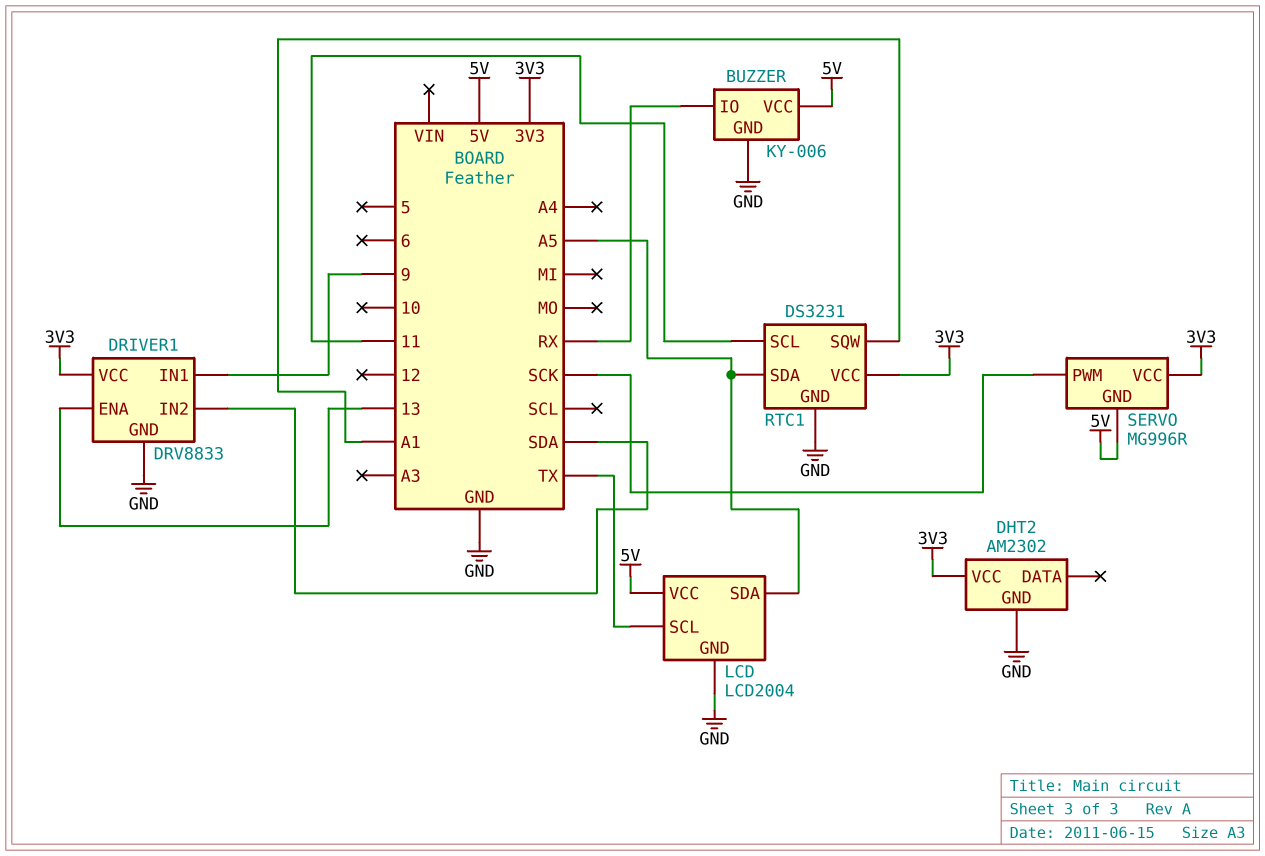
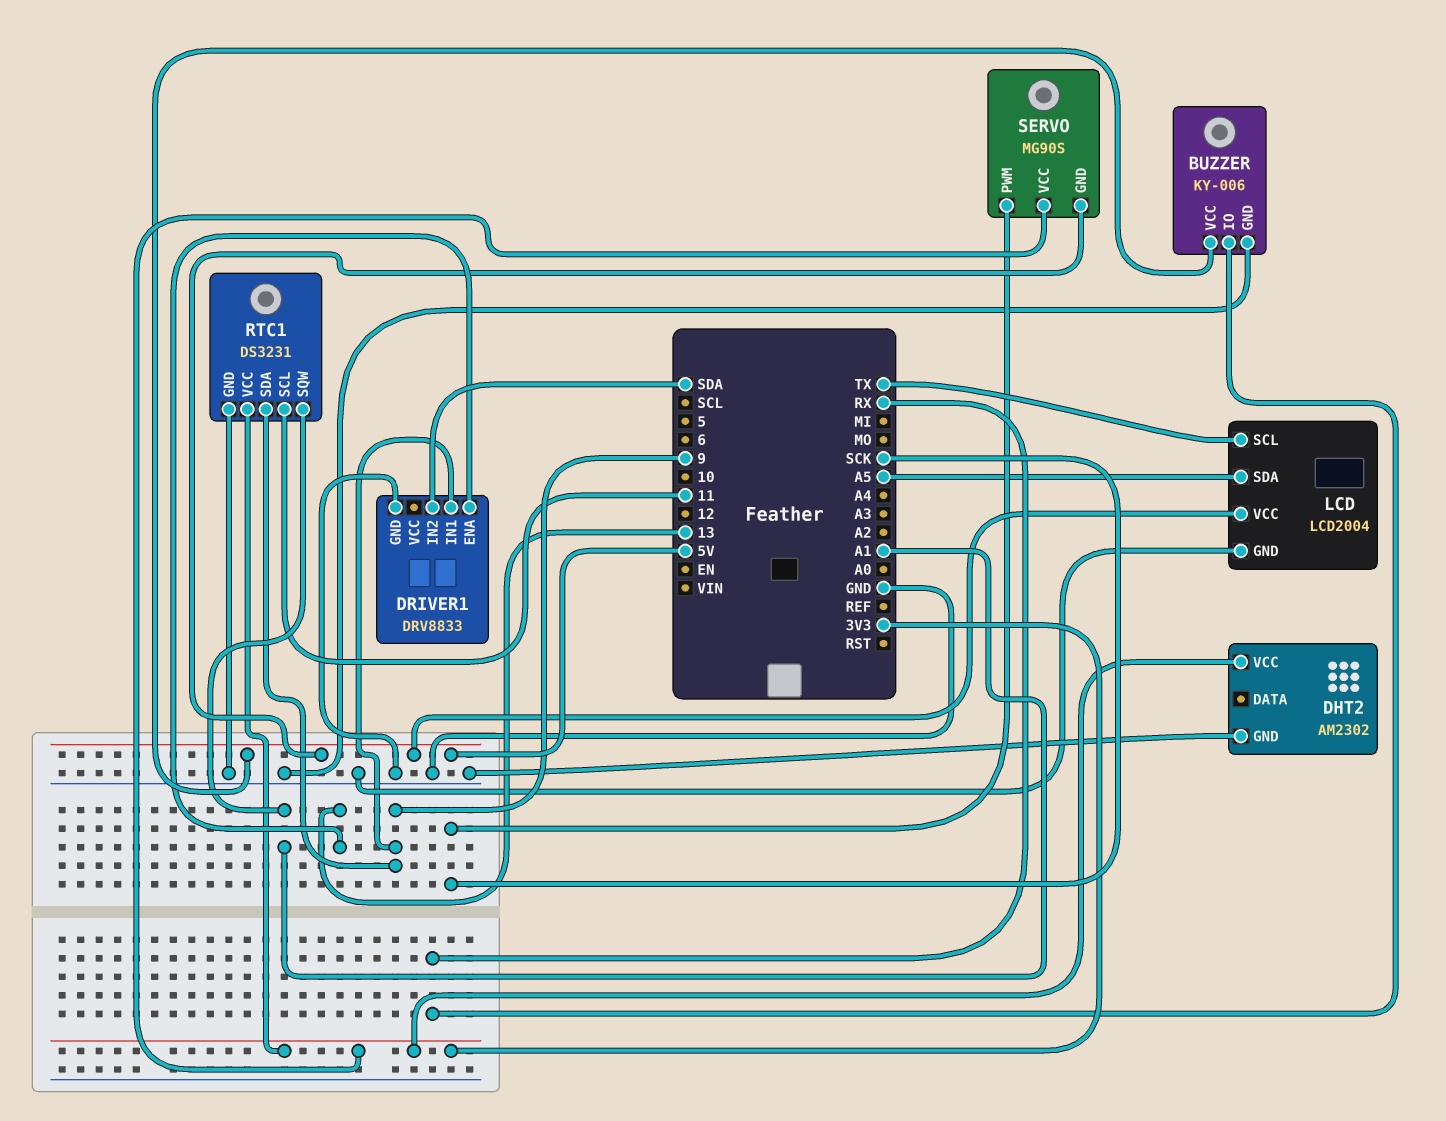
DRIVER1 pin VCC: 3V3 -> none
RTC1 pin SDA: A5 -> 9
SERVO: MG996R -> MG90S

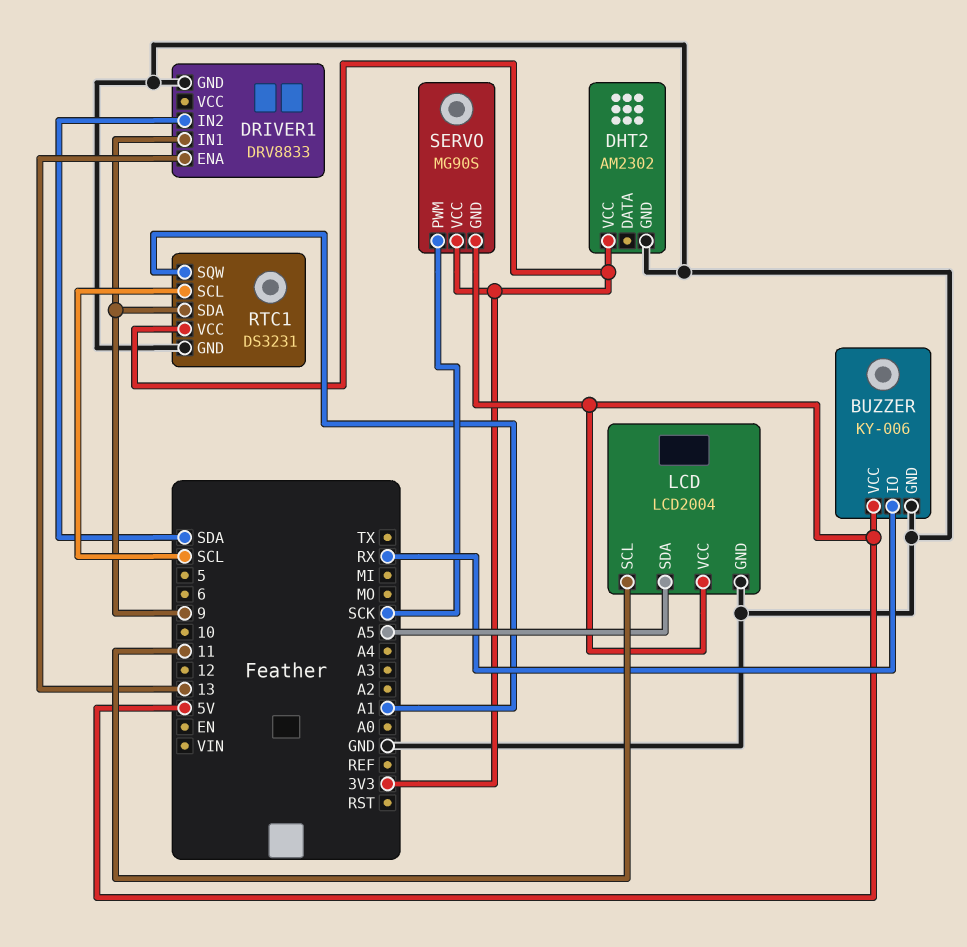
LCD pin SCL: TX -> 11
RTC1 pin SCL: 11 -> SCL

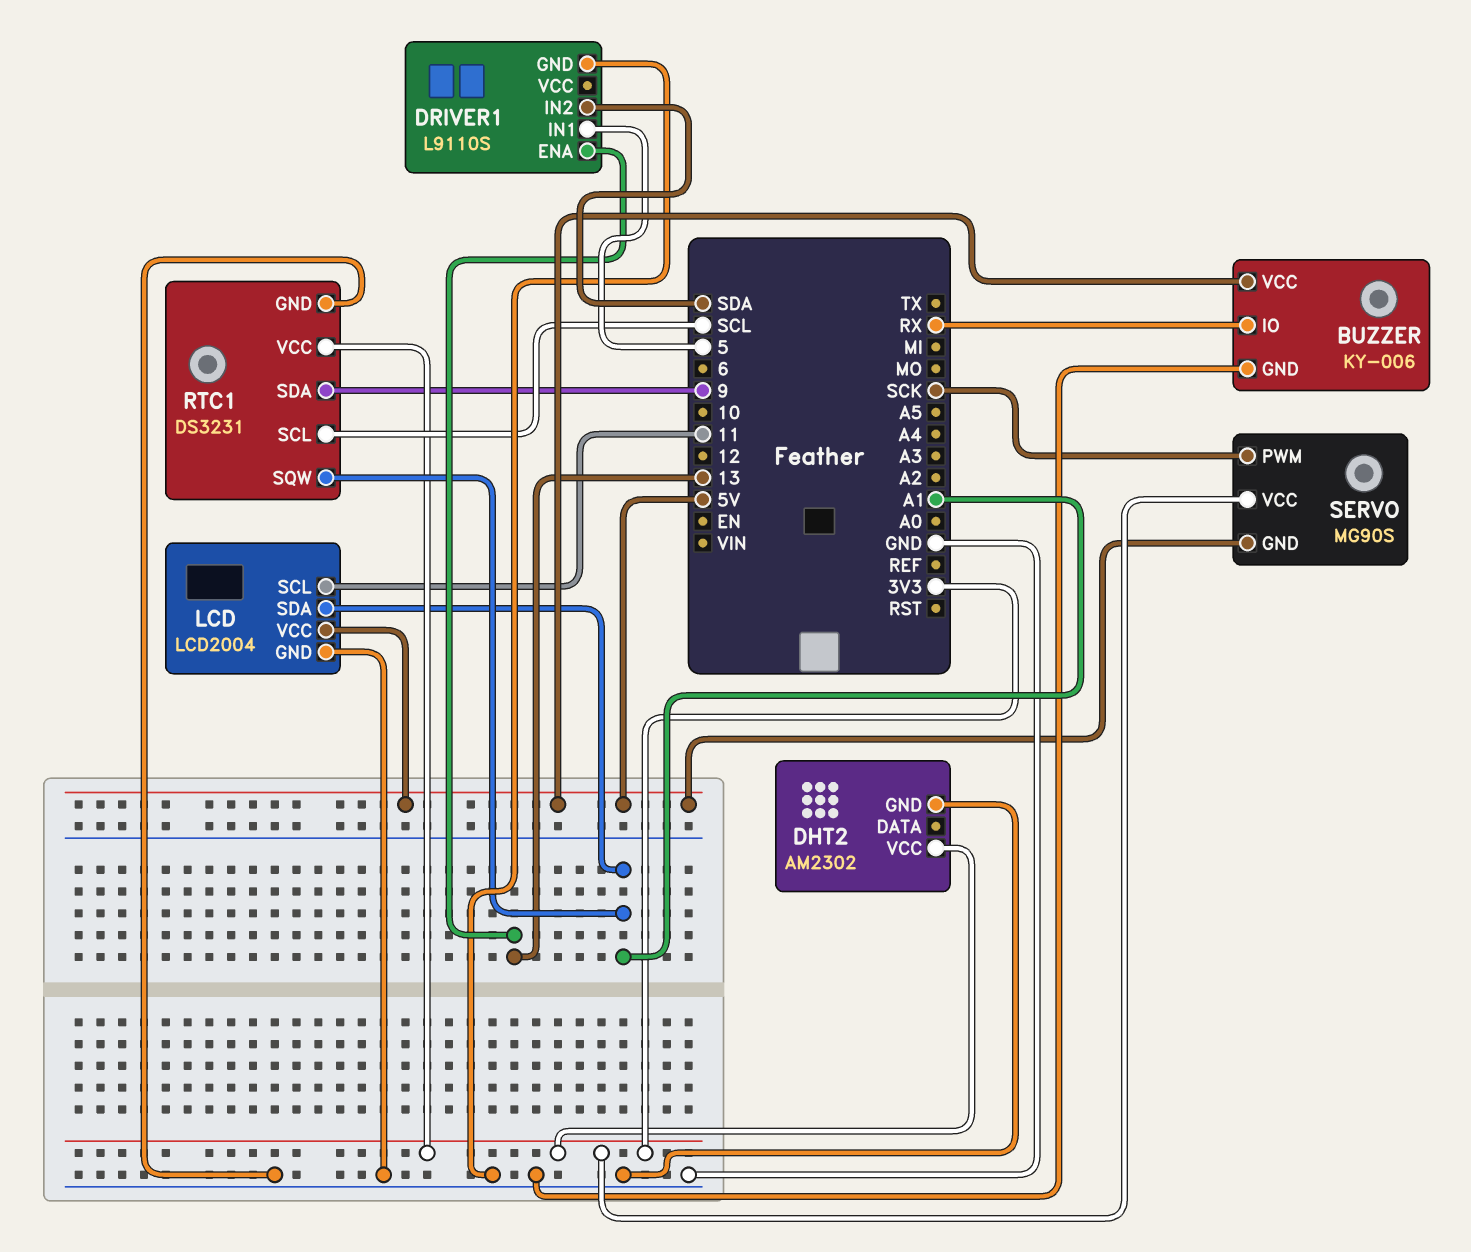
DRIVER1: DRV8833 -> L9110S
DRIVER1 pin IN1: 9 -> 5
LCD pin SDA: A5 -> A1

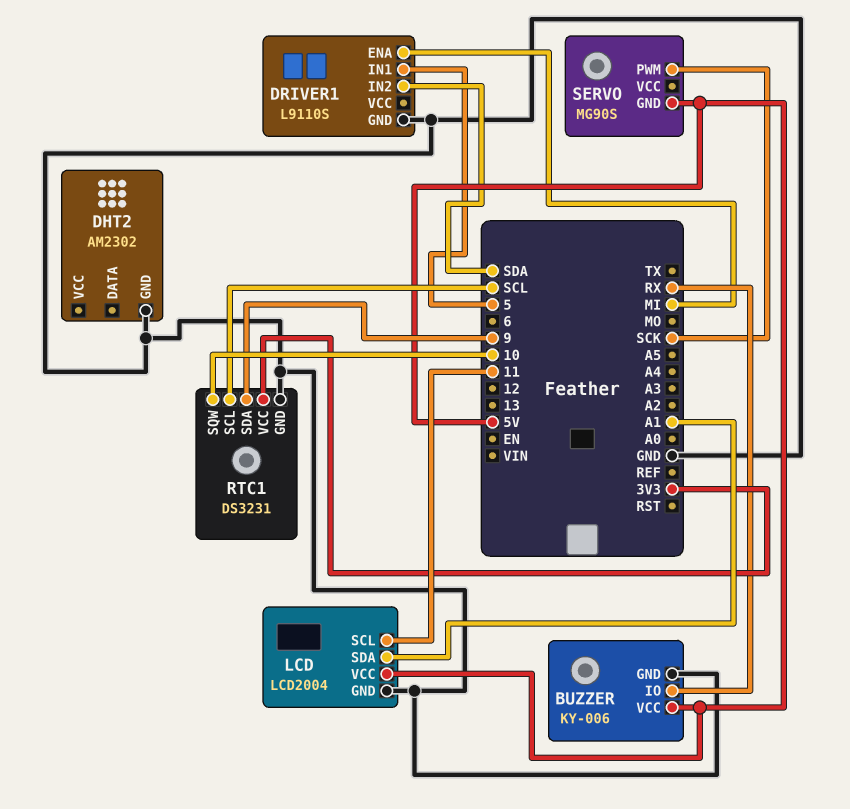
DHT2 pin VCC: 3V3 -> none
DRIVER1 pin ENA: 13 -> MI
RTC1 pin SQW: A1 -> 10
SERVO pin VCC: 3V3 -> none

